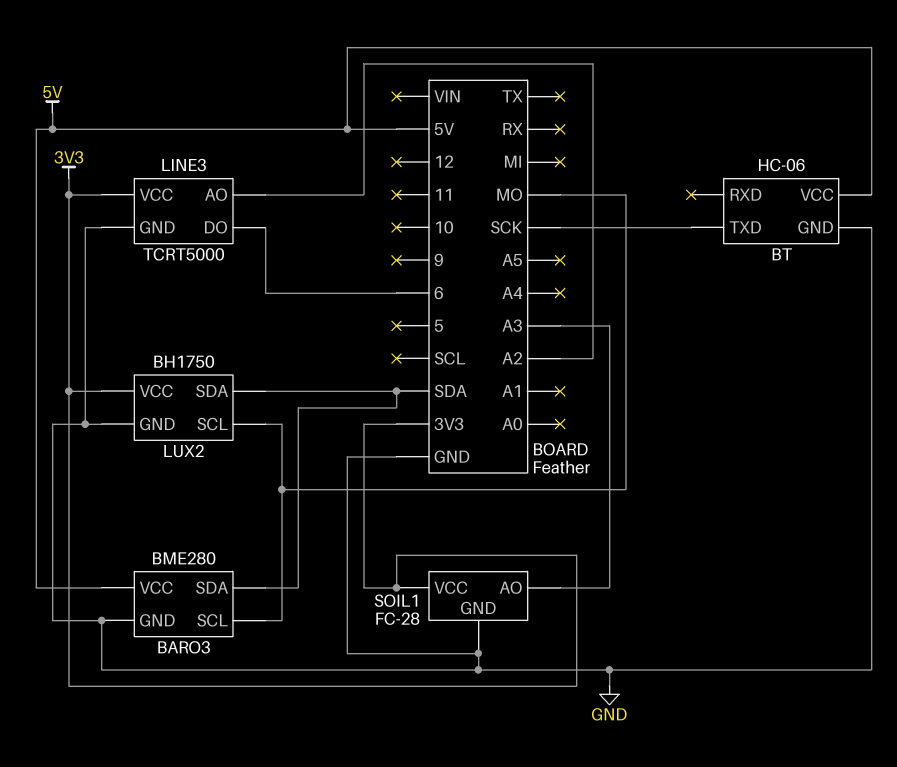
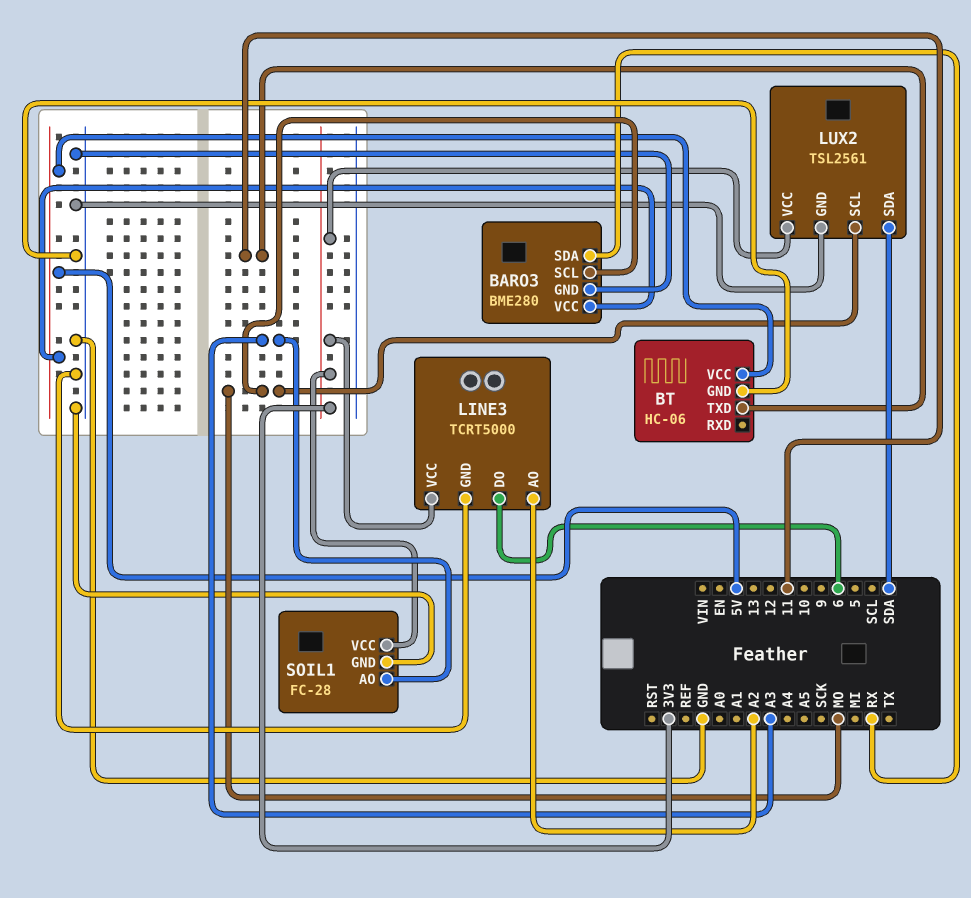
BARO3 pin SDA: SDA -> RX
BT pin TXD: SCK -> 11
LUX2: BH1750 -> TSL2561

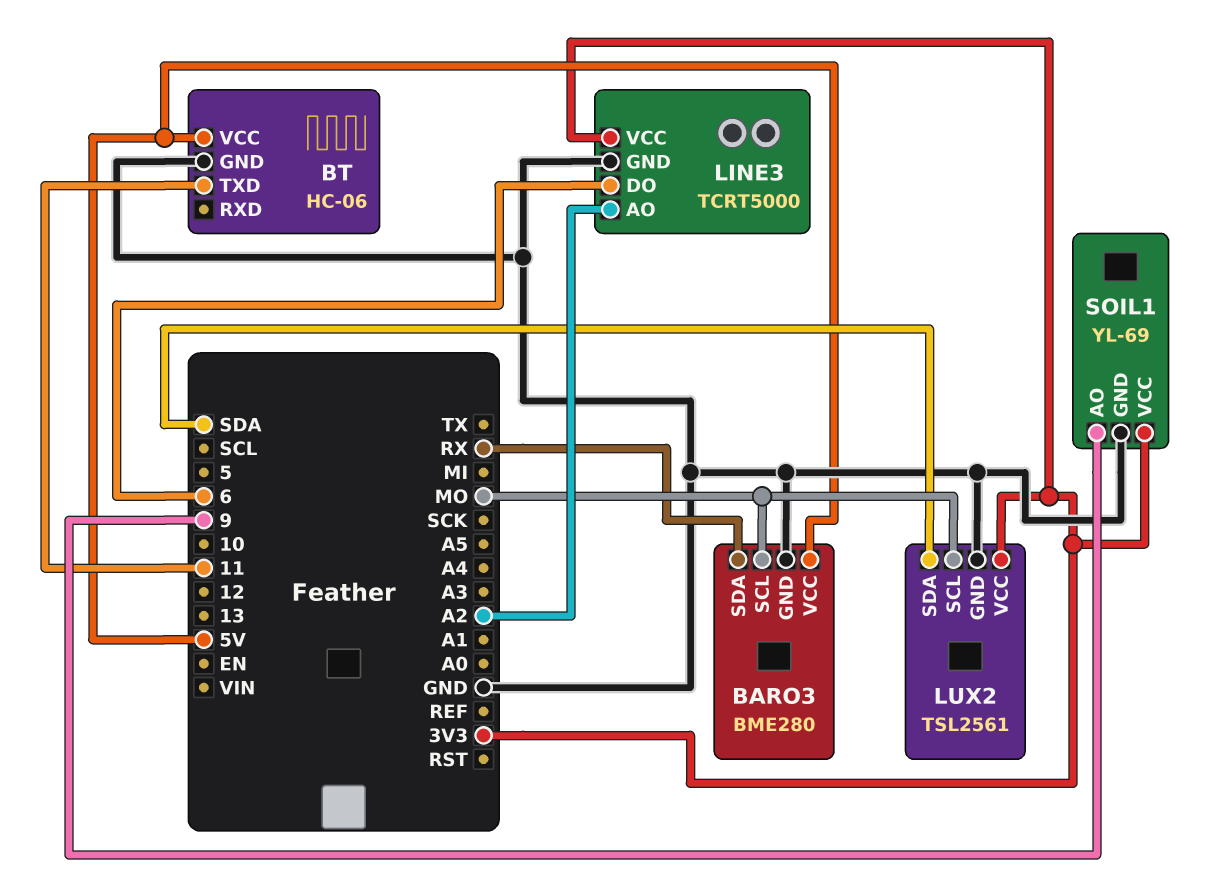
SOIL1: FC-28 -> YL-69
SOIL1 pin AO: A3 -> 9

